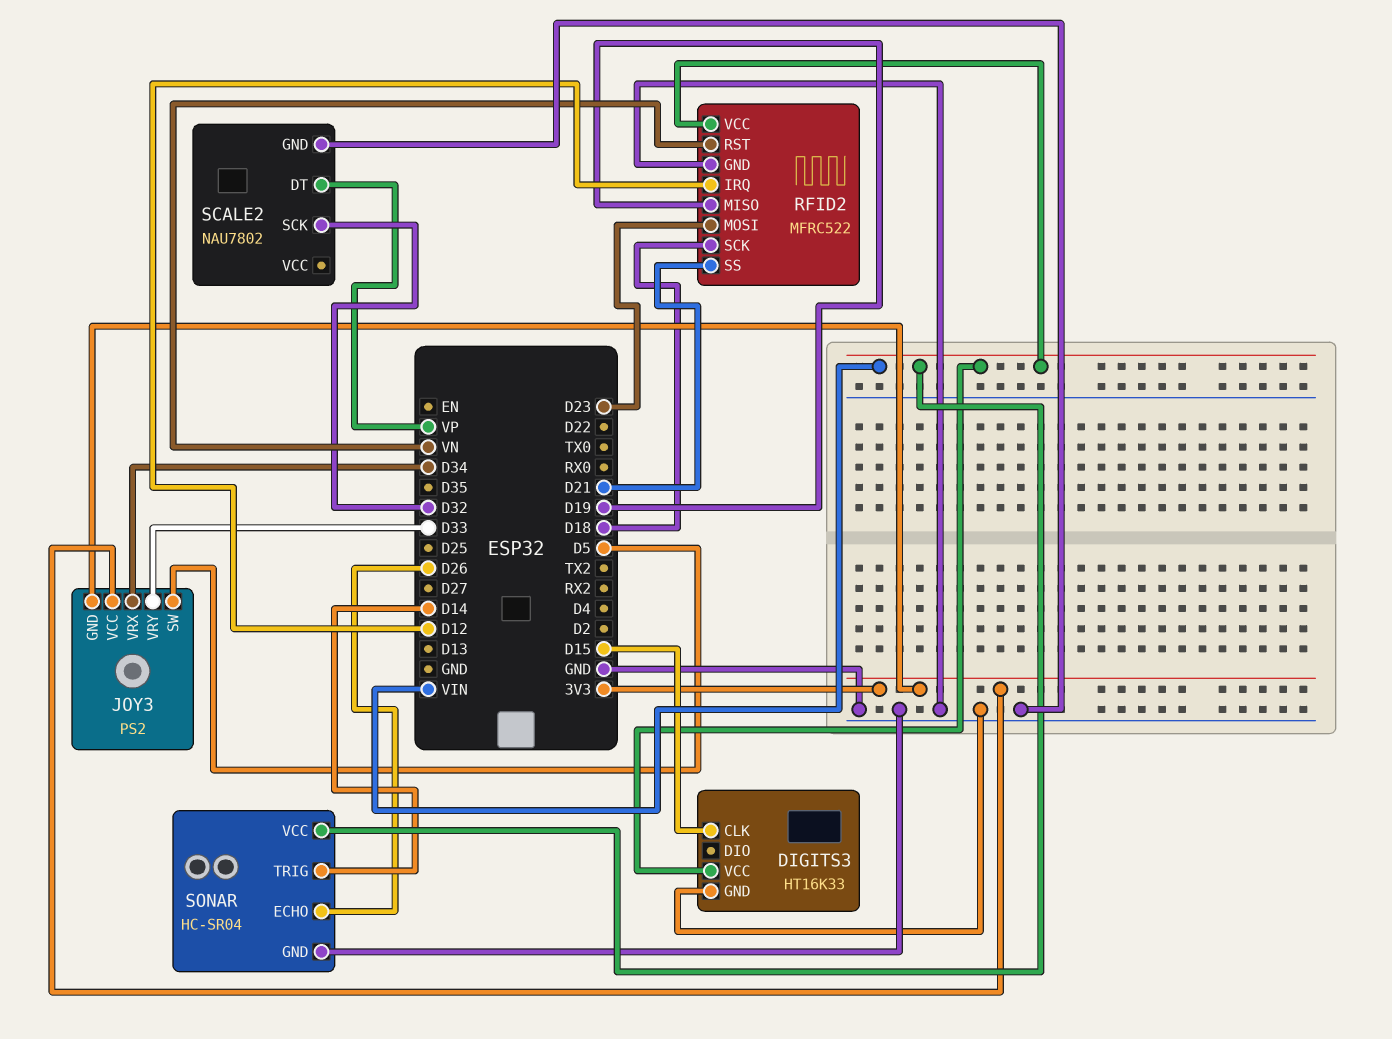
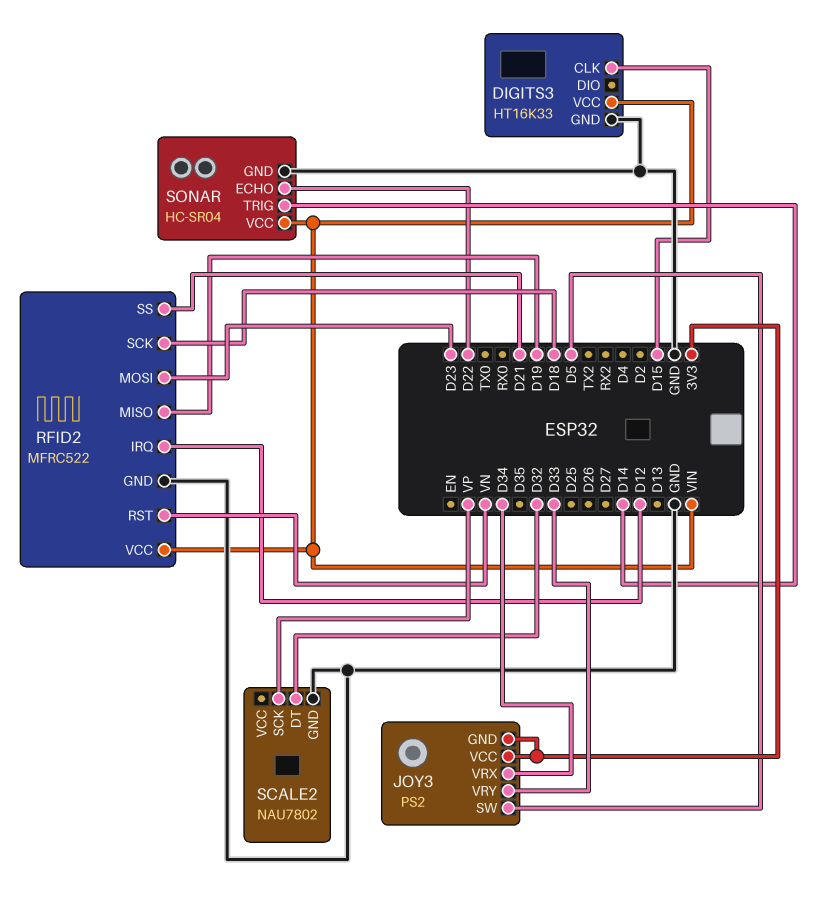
SCALE2 pin DT: VP -> D32
SCALE2 pin SCK: D32 -> VP
SONAR pin ECHO: D26 -> D22

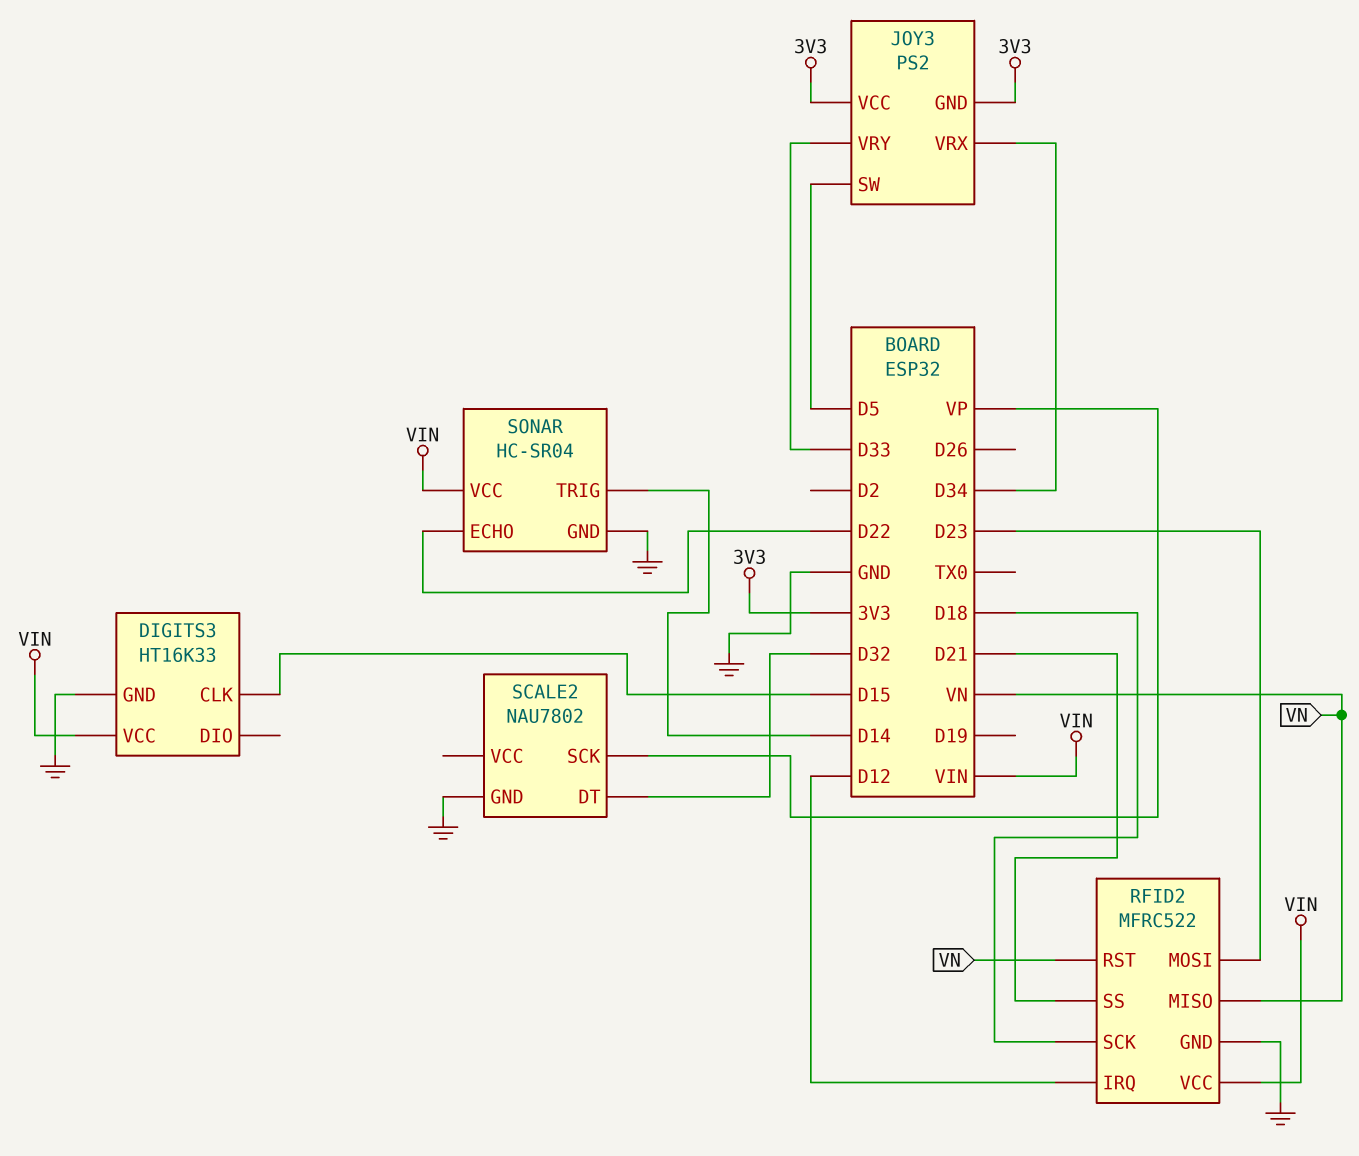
RFID2 pin MISO: D19 -> VN

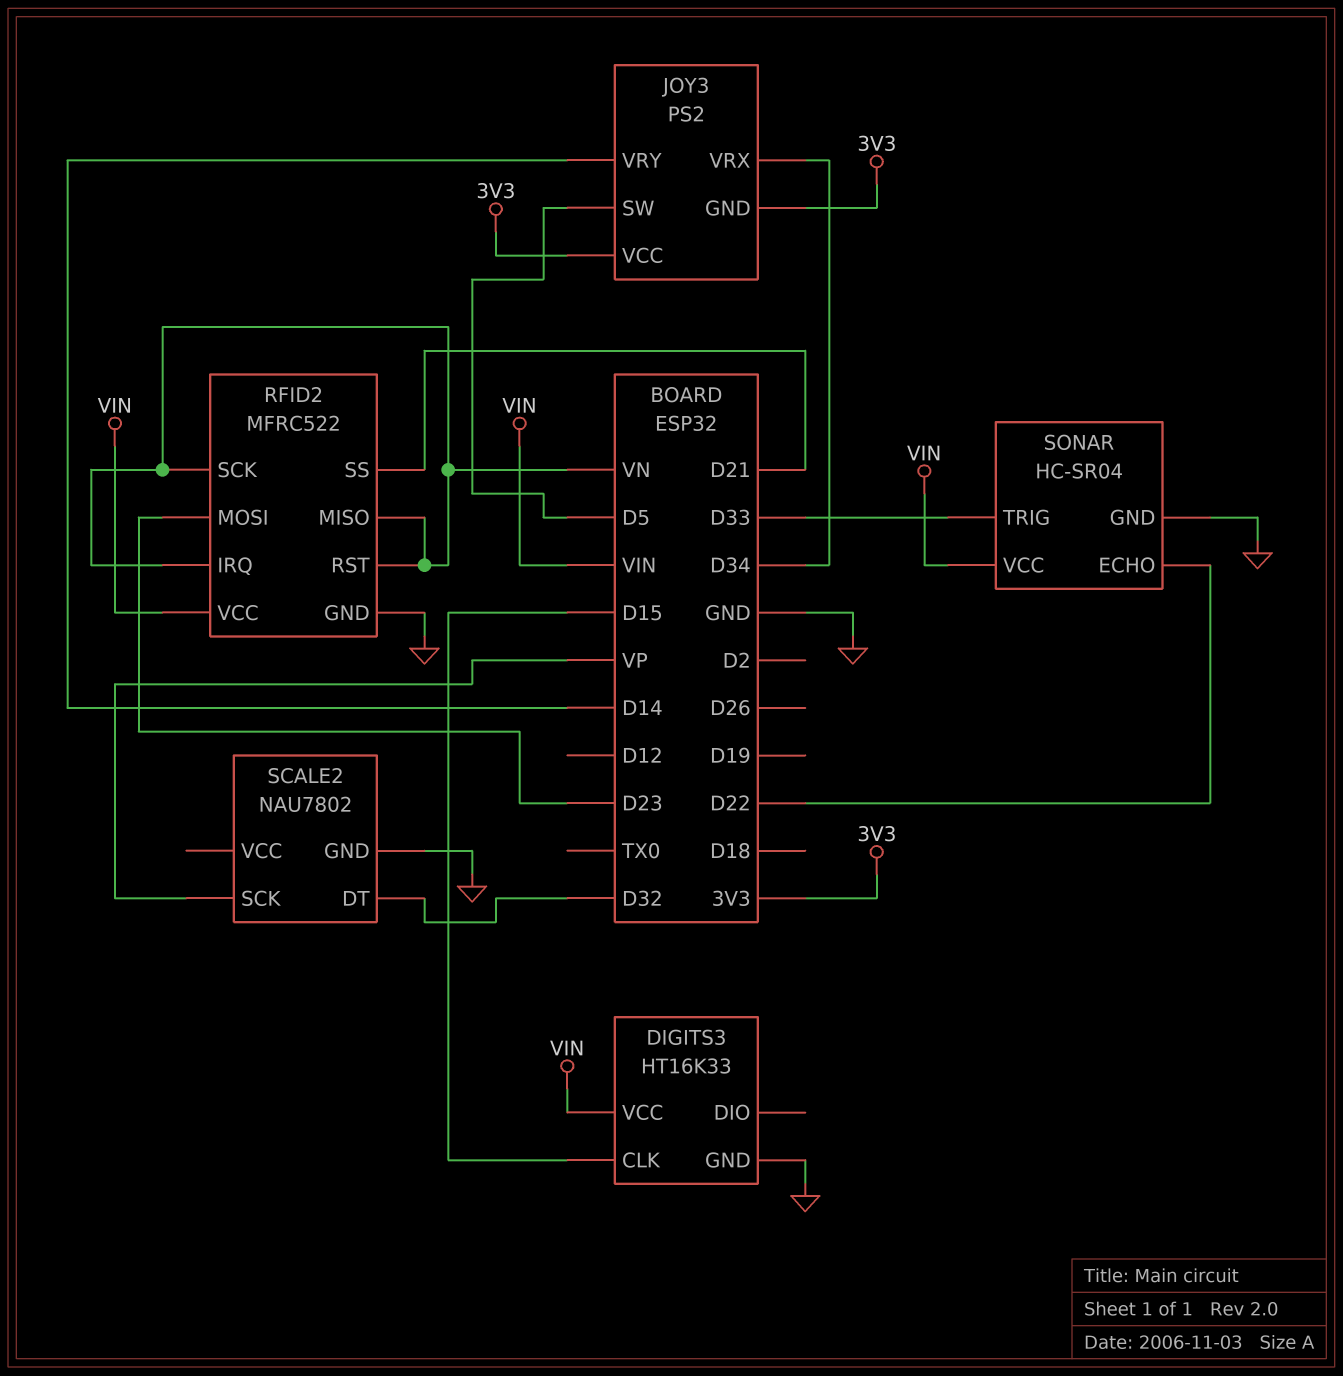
JOY3 pin VRY: D33 -> D14
RFID2 pin IRQ: D12 -> VN
RFID2 pin SCK: D18 -> VN
SONAR pin TRIG: D14 -> D33

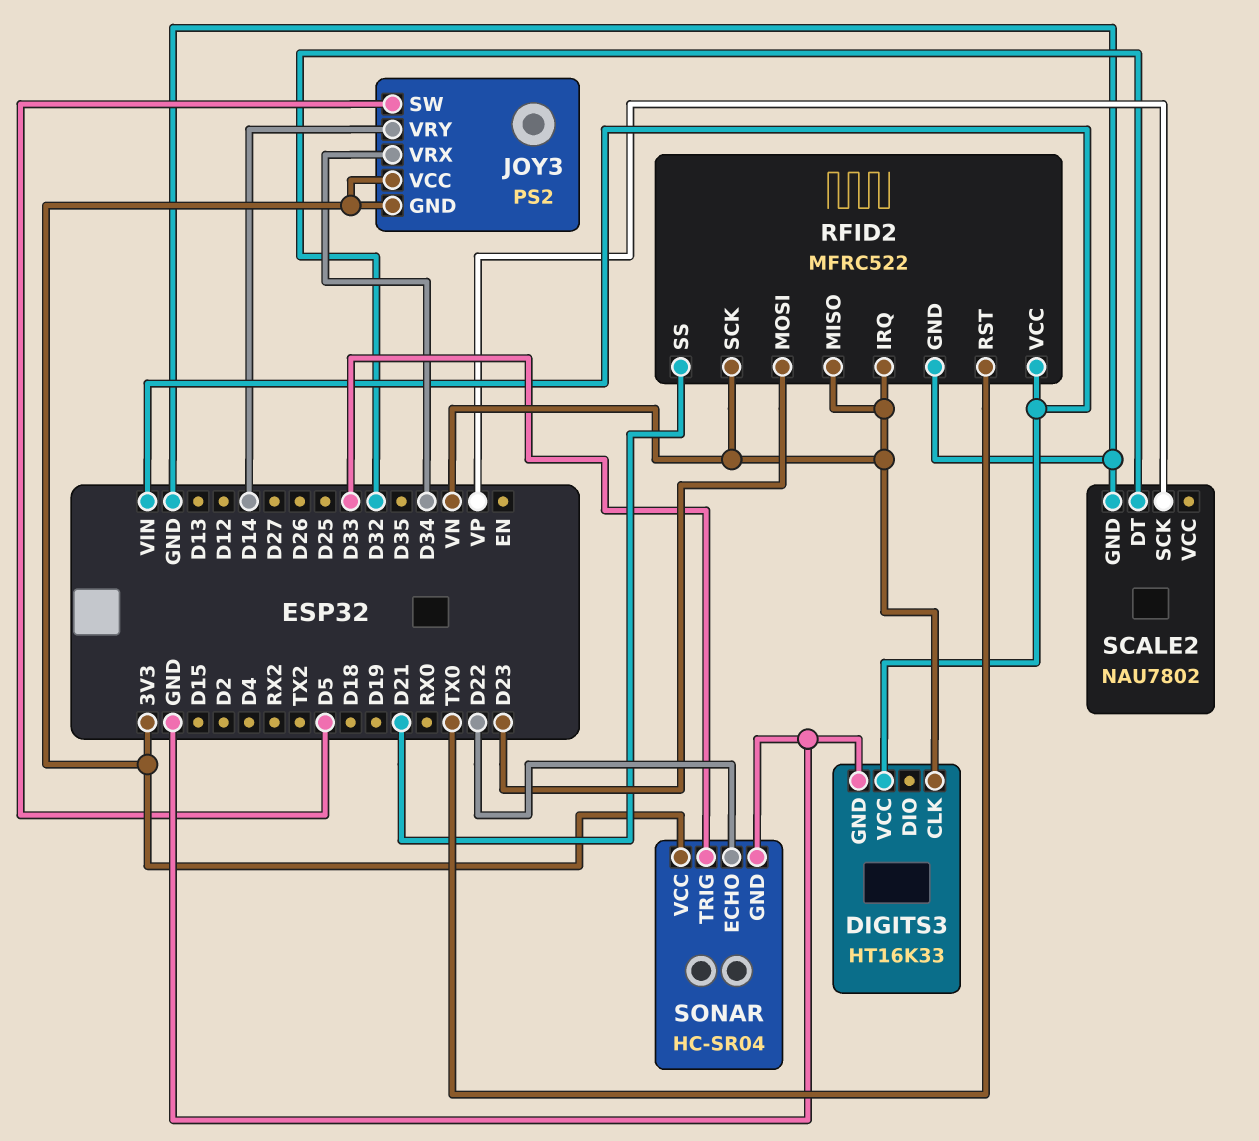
DIGITS3 pin CLK: D15 -> VN
RFID2 pin RST: VN -> TX0
SONAR pin VCC: VIN -> 3V3

